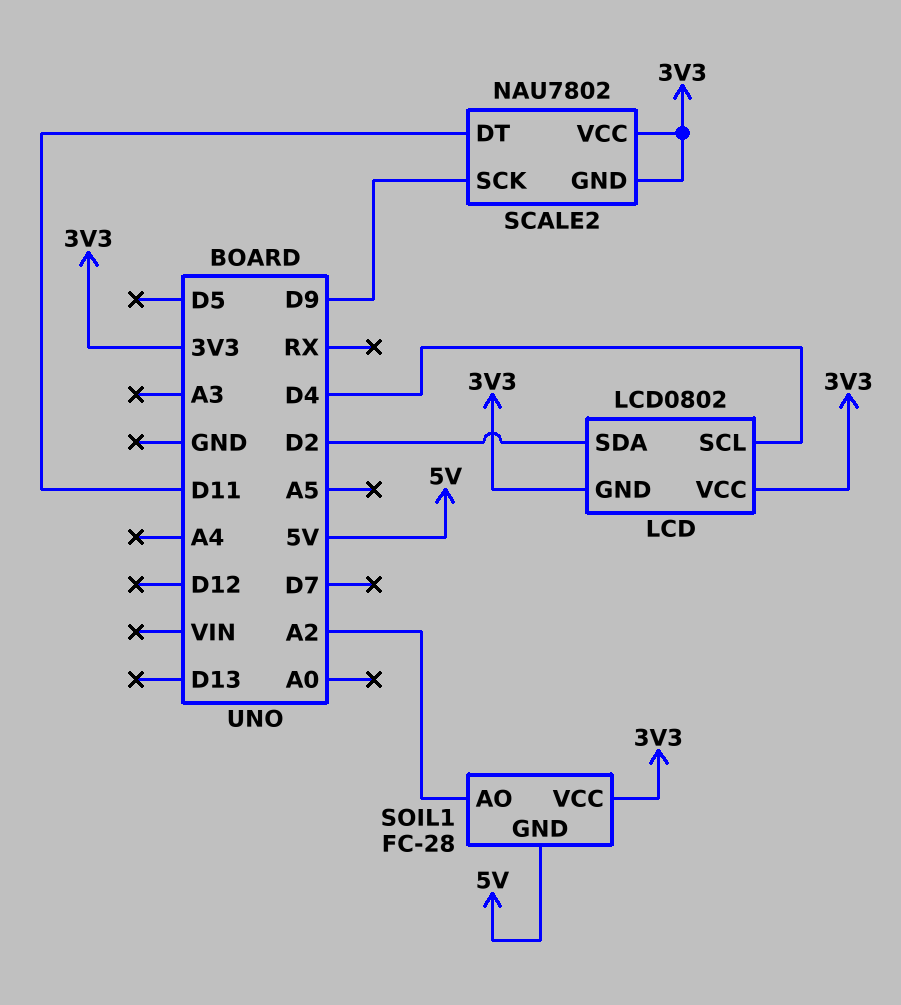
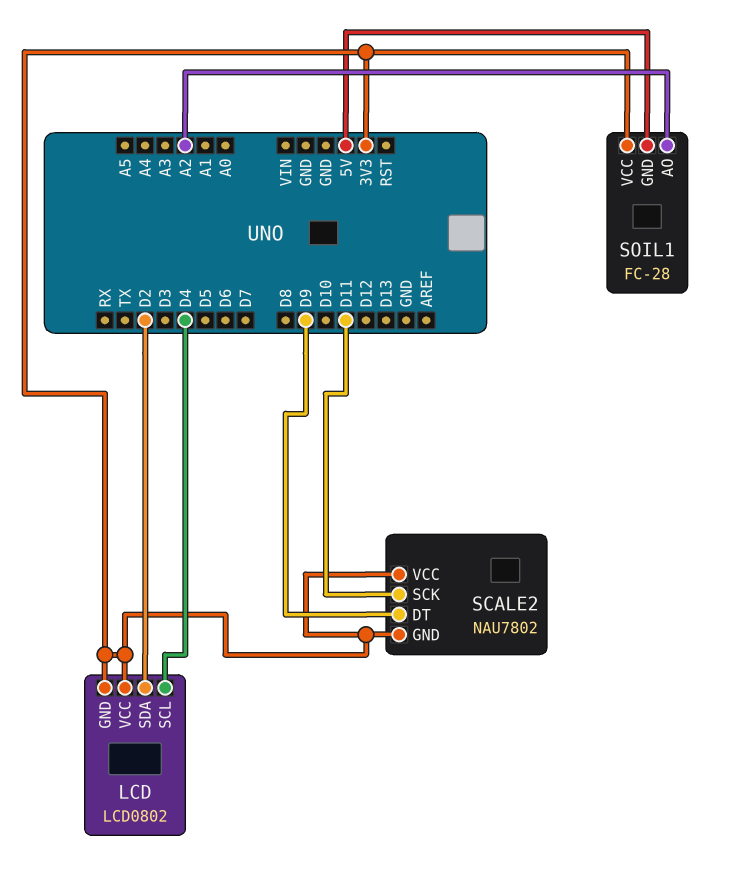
SCALE2 pin DT: D11 -> D9
SCALE2 pin SCK: D9 -> D11

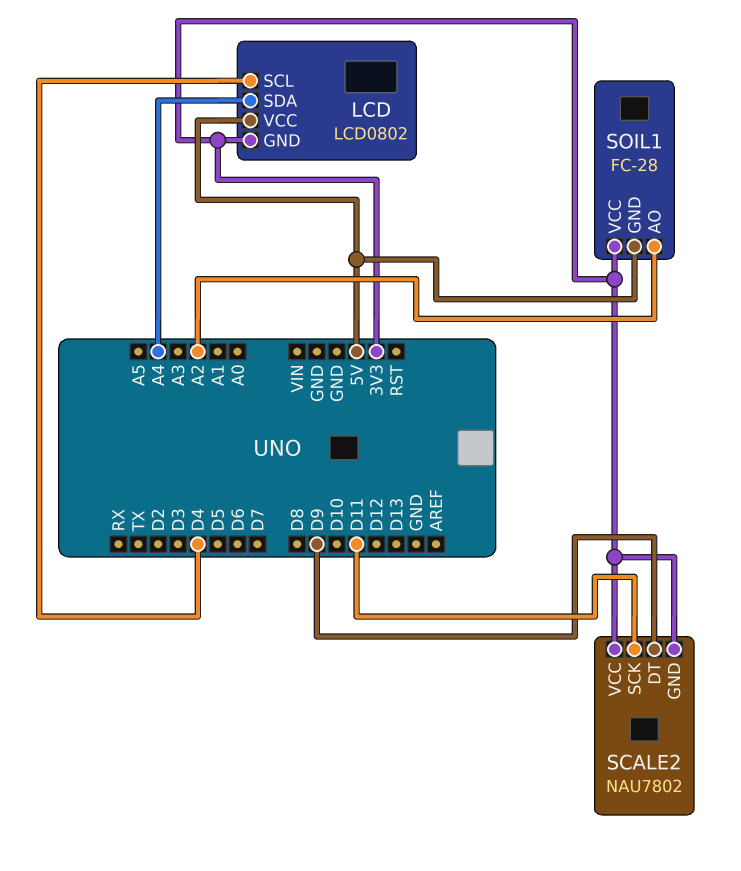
LCD pin SDA: D2 -> A4
LCD pin VCC: 3V3 -> 5V

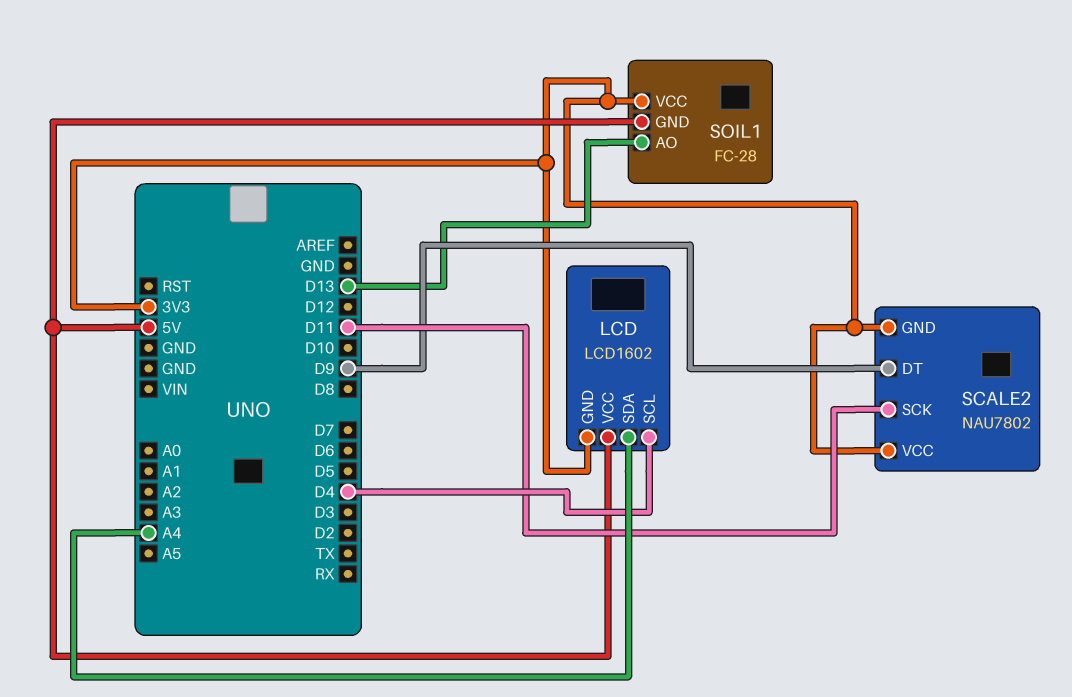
LCD: LCD0802 -> LCD1602
SOIL1 pin AO: A2 -> D13

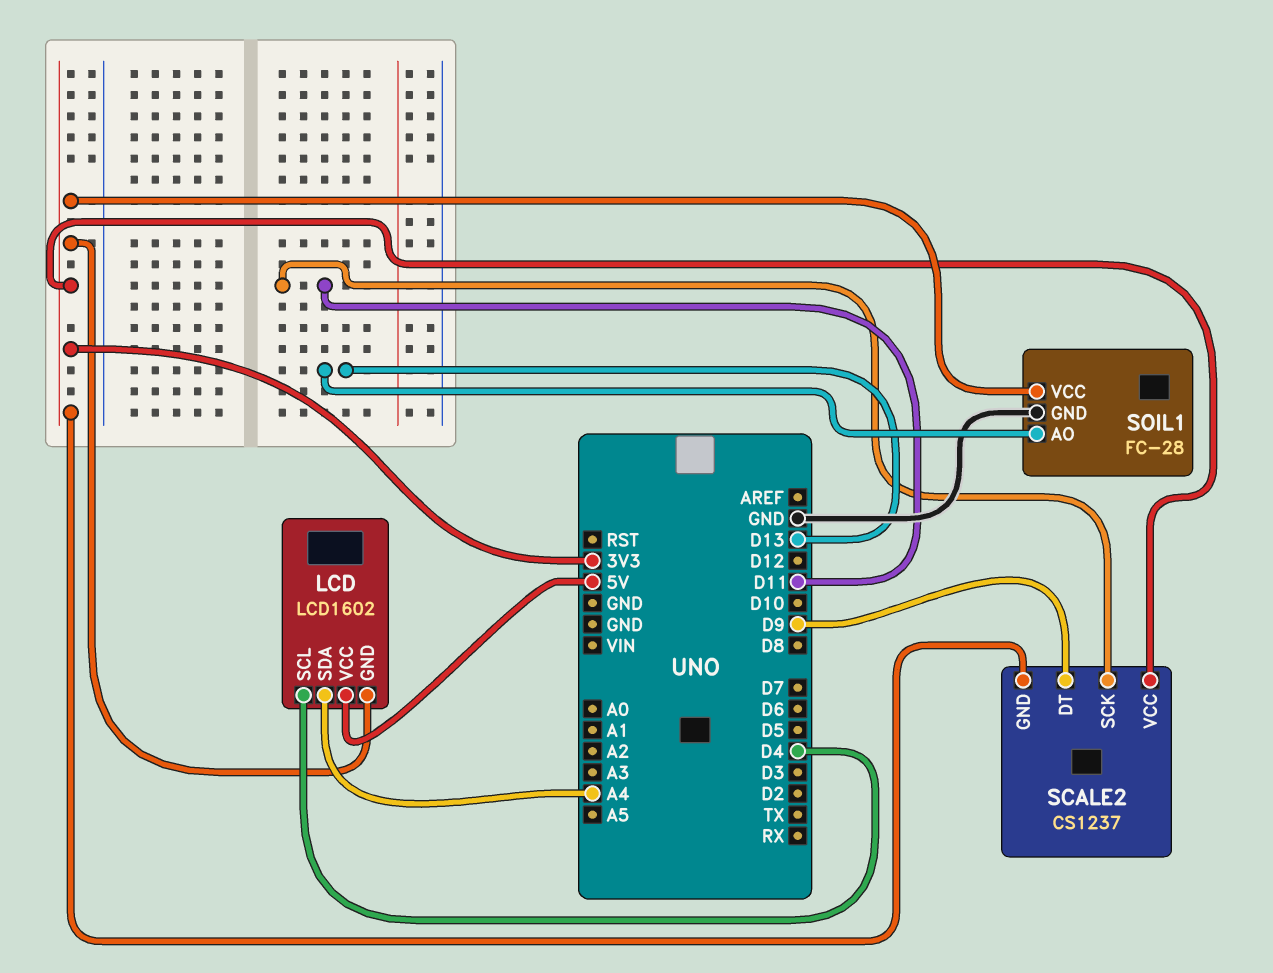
SCALE2: NAU7802 -> CS1237
SOIL1 pin GND: 5V -> GND

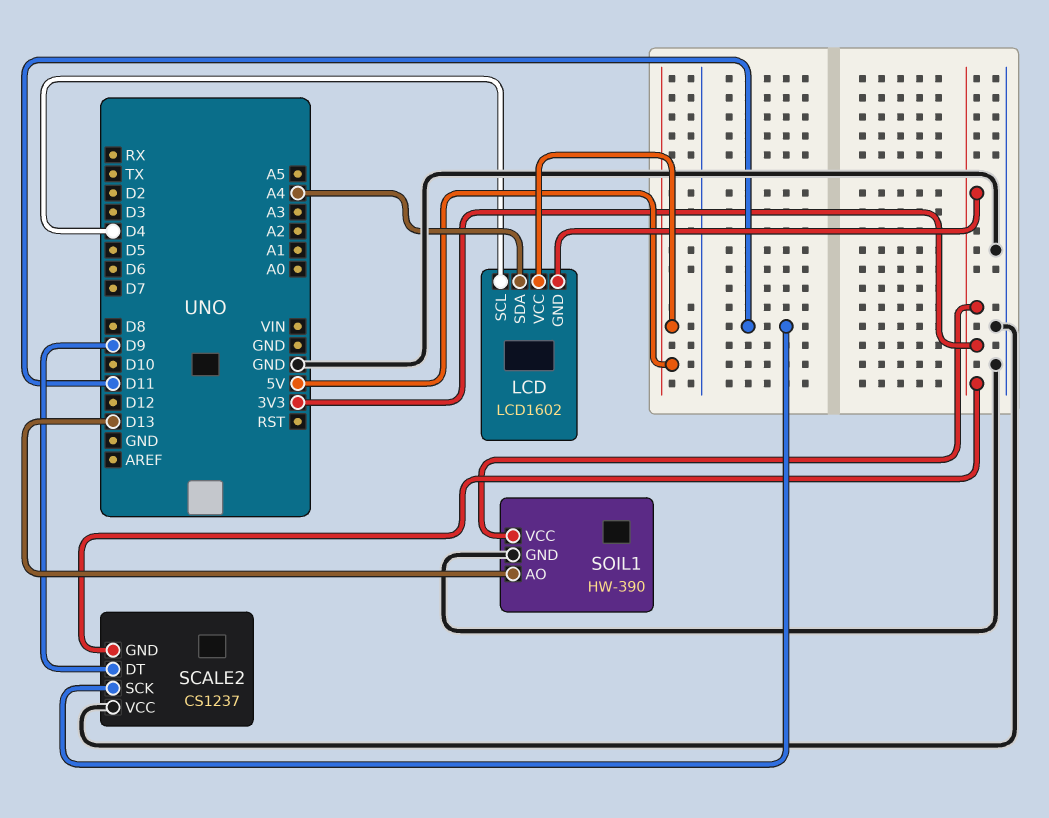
SCALE2 pin VCC: 3V3 -> GND
SOIL1: FC-28 -> HW-390

